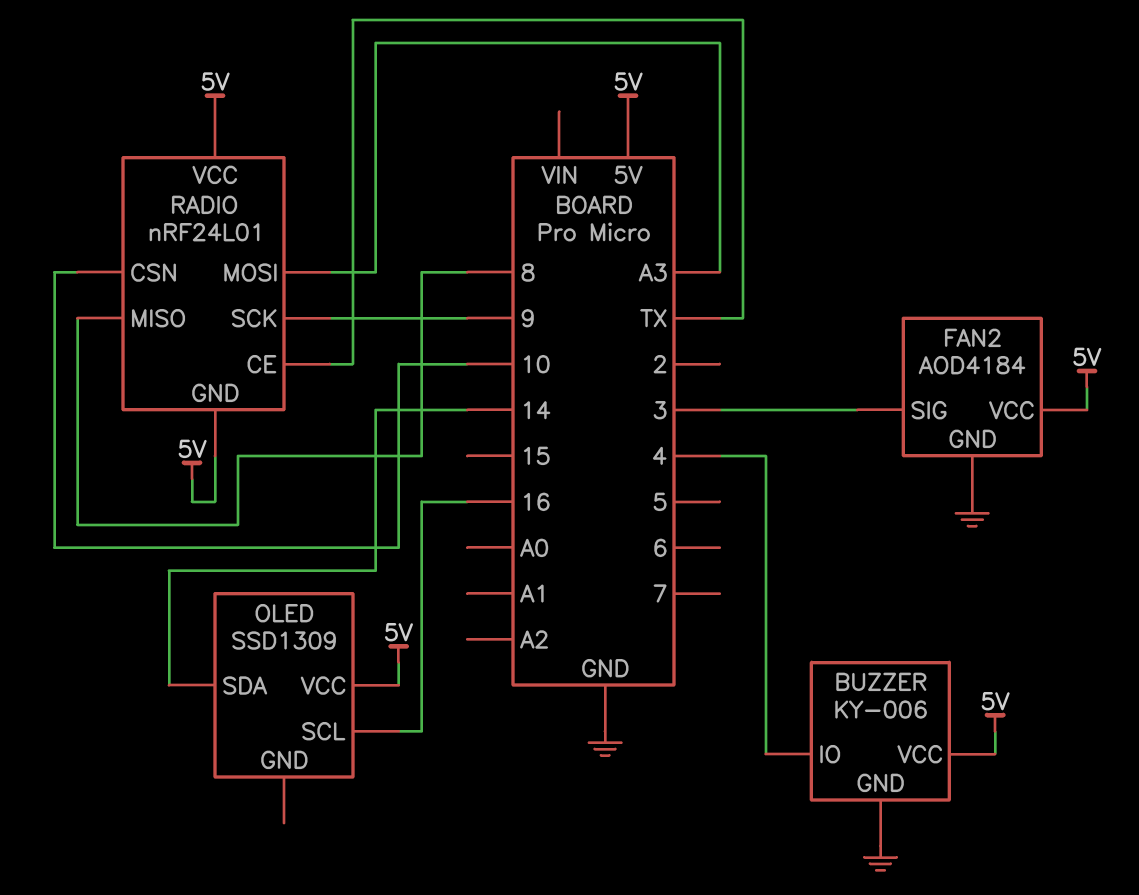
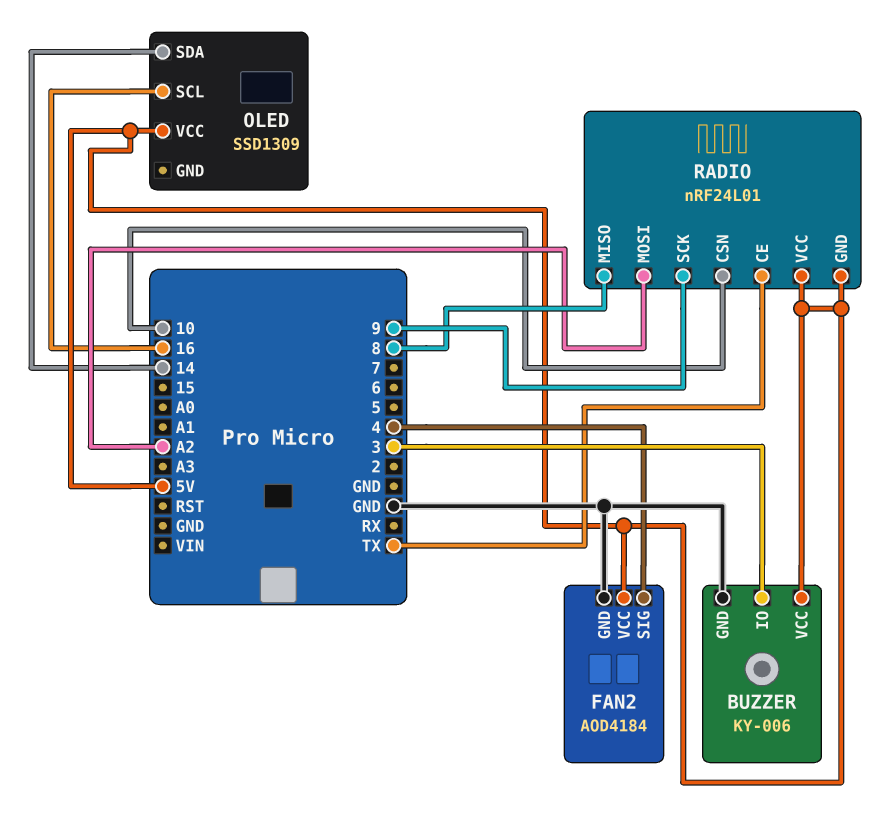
BUZZER pin IO: 4 -> 3
FAN2 pin SIG: 3 -> 4
RADIO pin MOSI: A3 -> A2

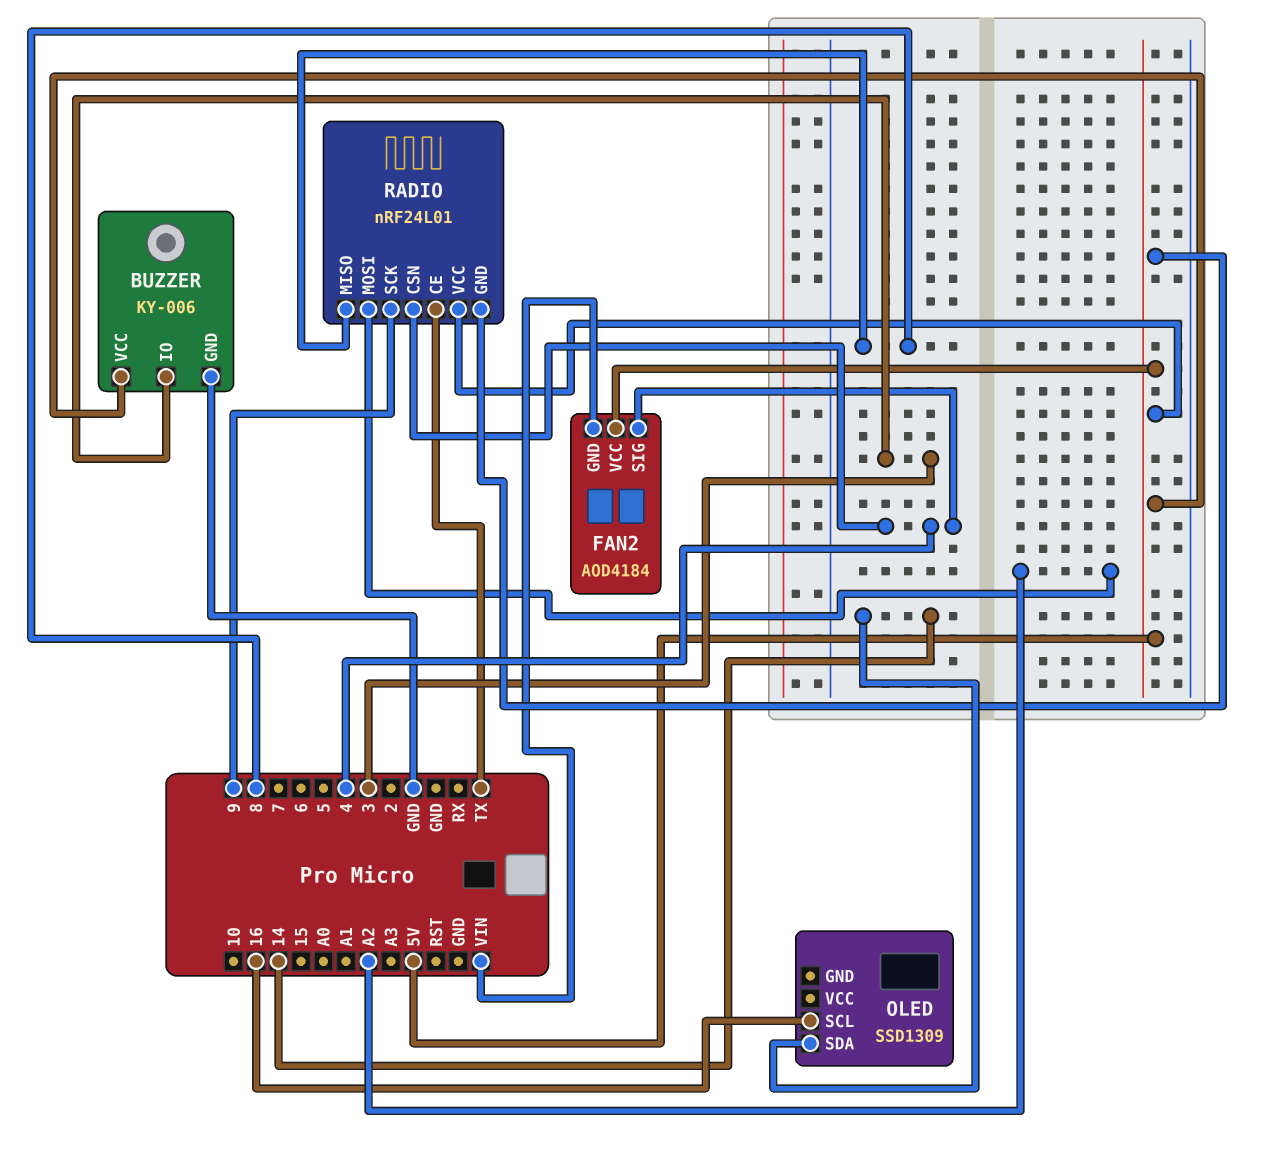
FAN2 pin GND: GND -> VIN
OLED pin VCC: 5V -> none
RADIO pin CSN: 10 -> 4

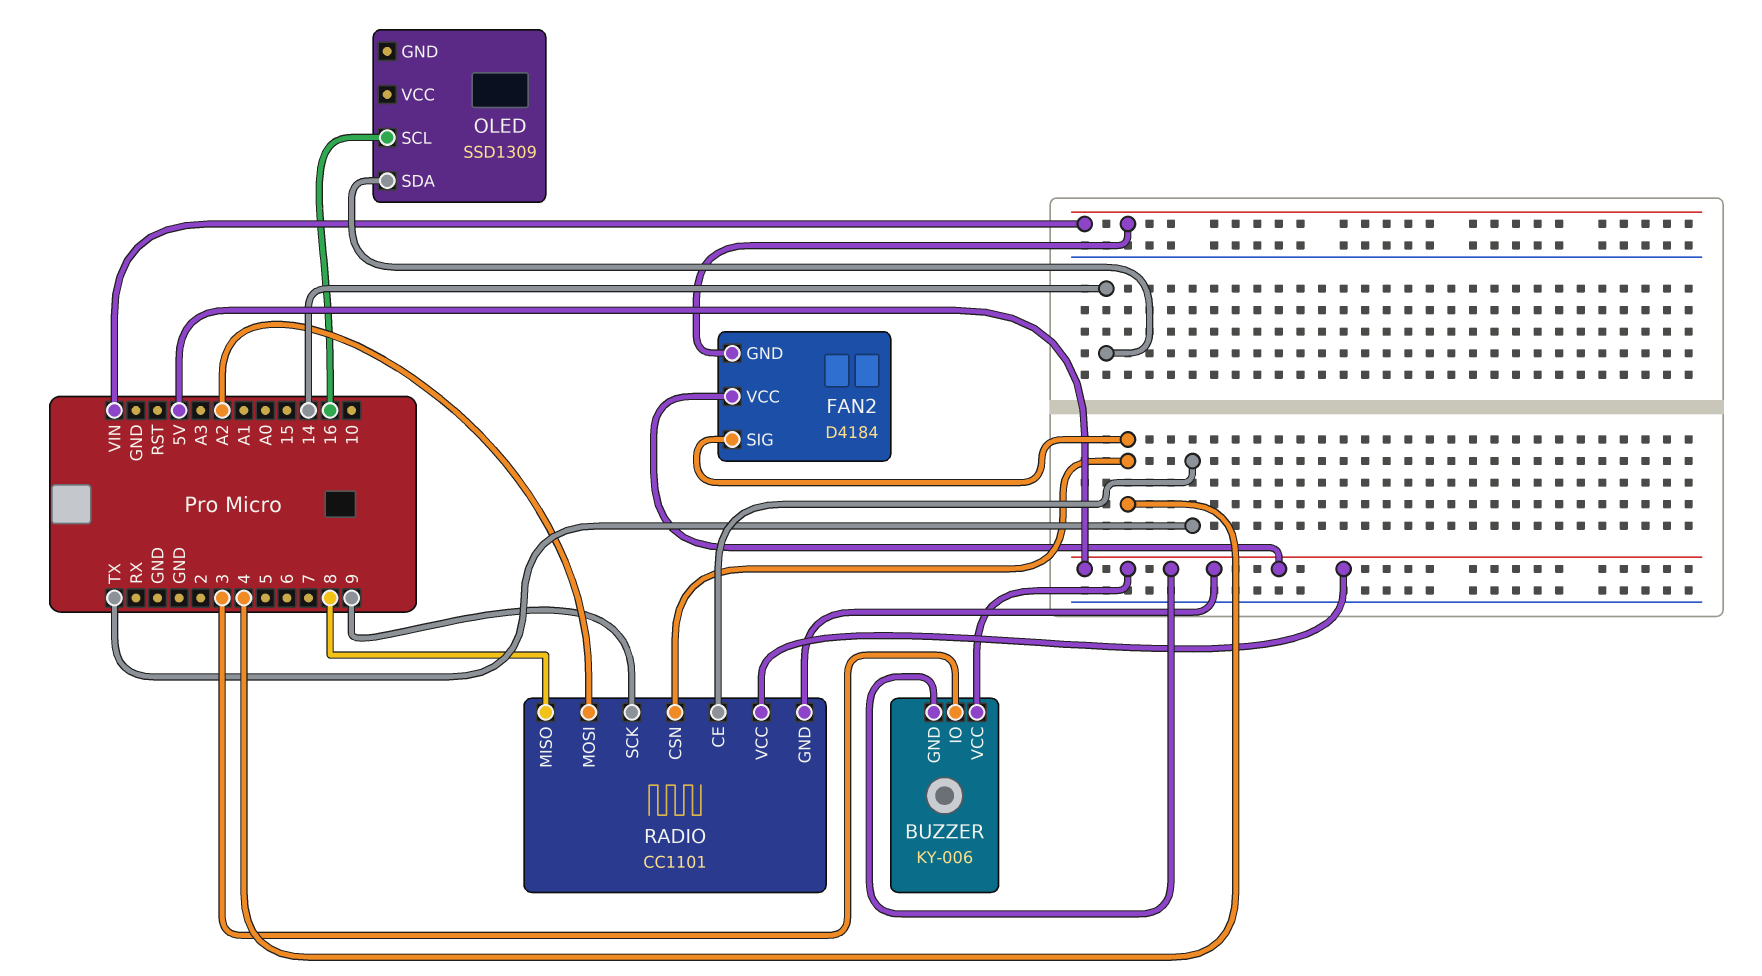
BUZZER pin GND: GND -> 5V
FAN2: AOD4184 -> D4184
RADIO: nRF24L01 -> CC1101

